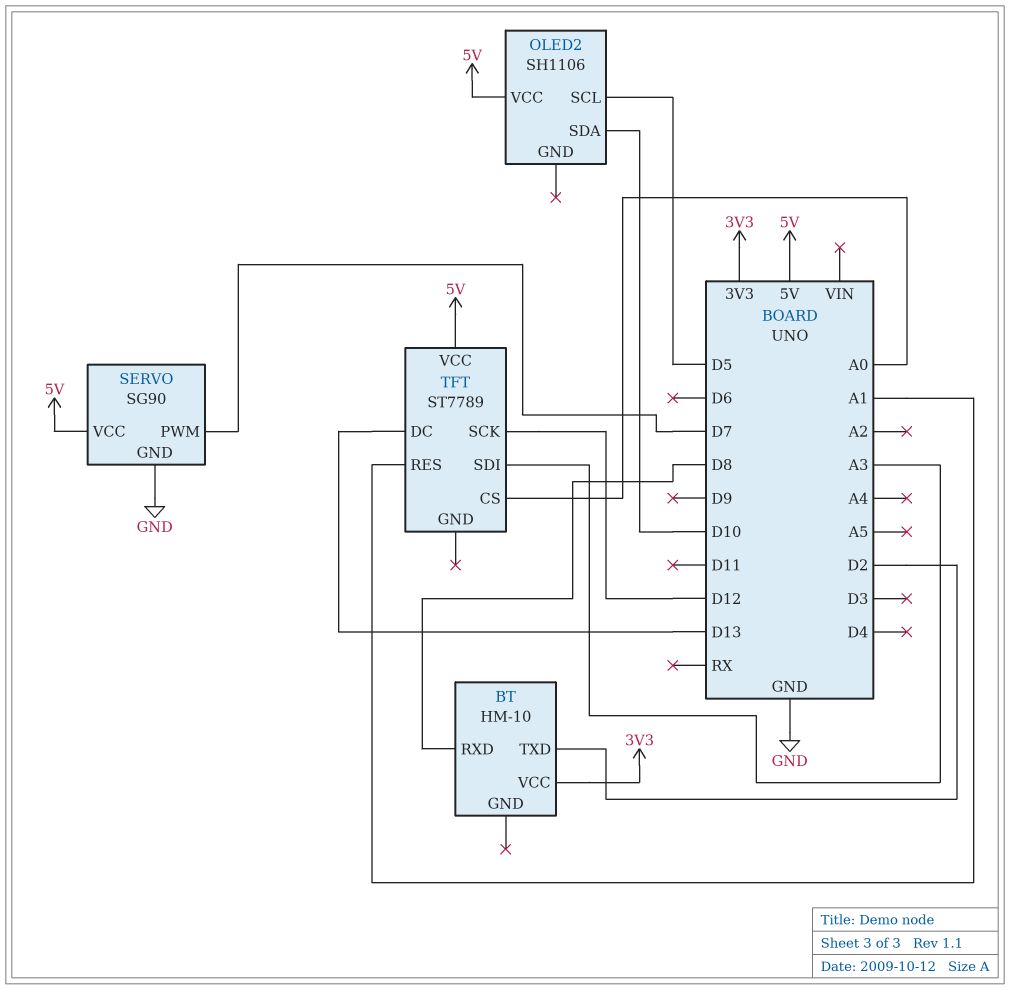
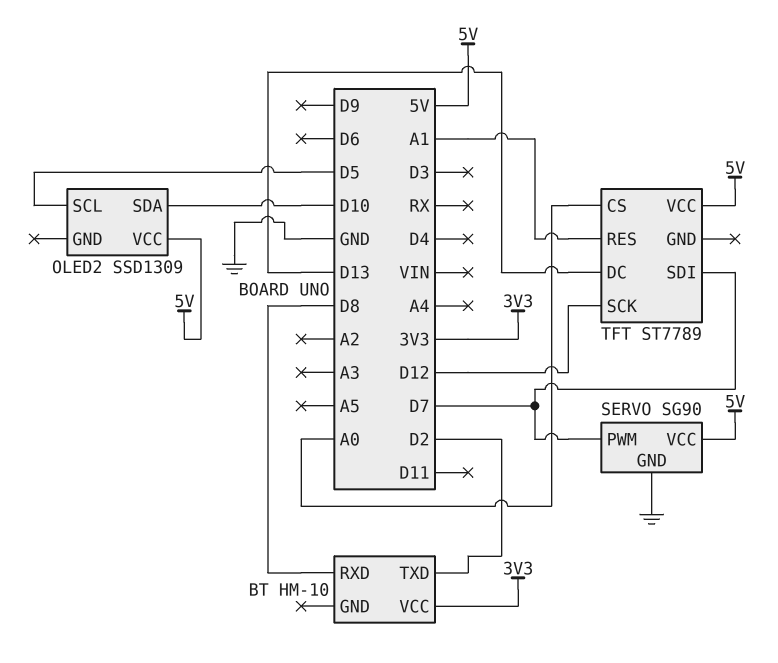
OLED2: SH1106 -> SSD1309
TFT pin SDI: A3 -> D7

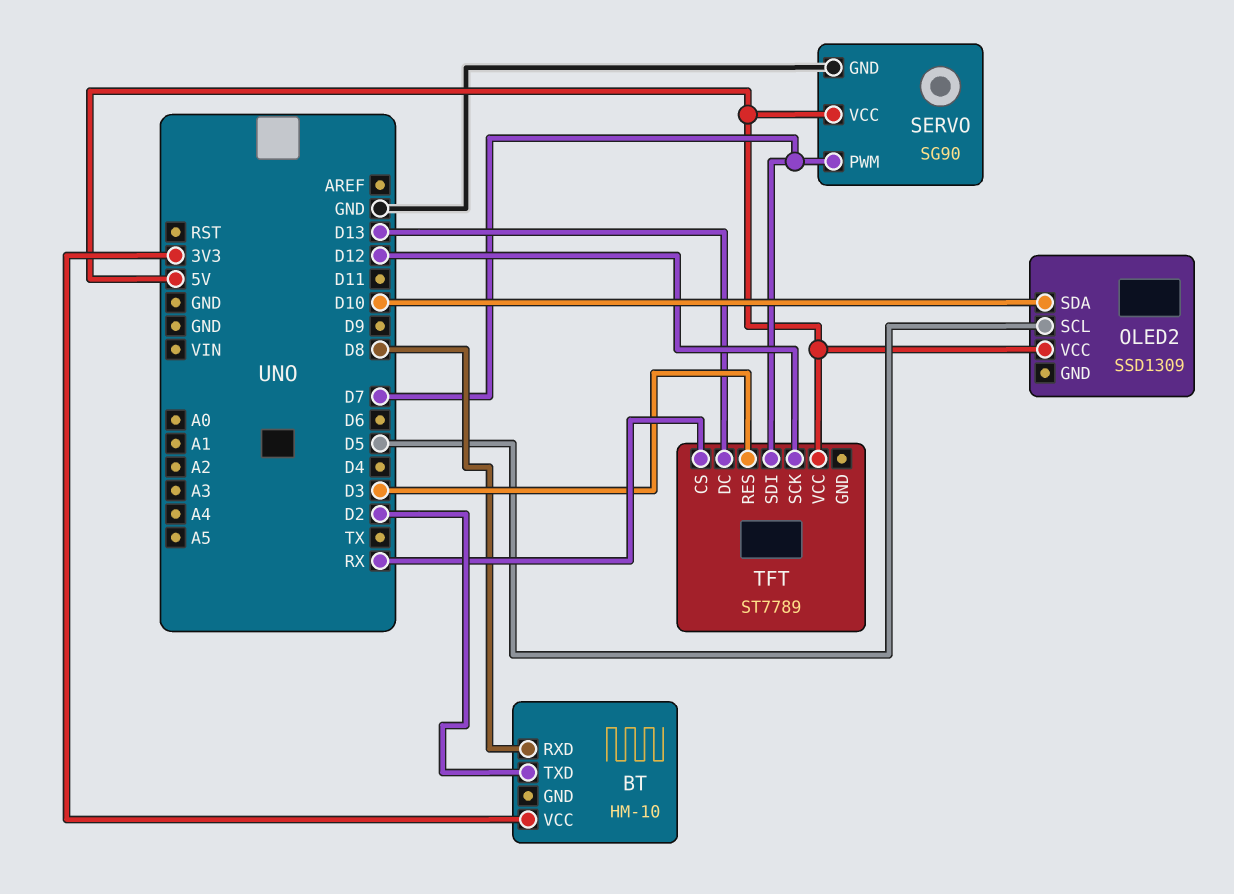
TFT pin CS: A0 -> RX
TFT pin RES: A1 -> D3

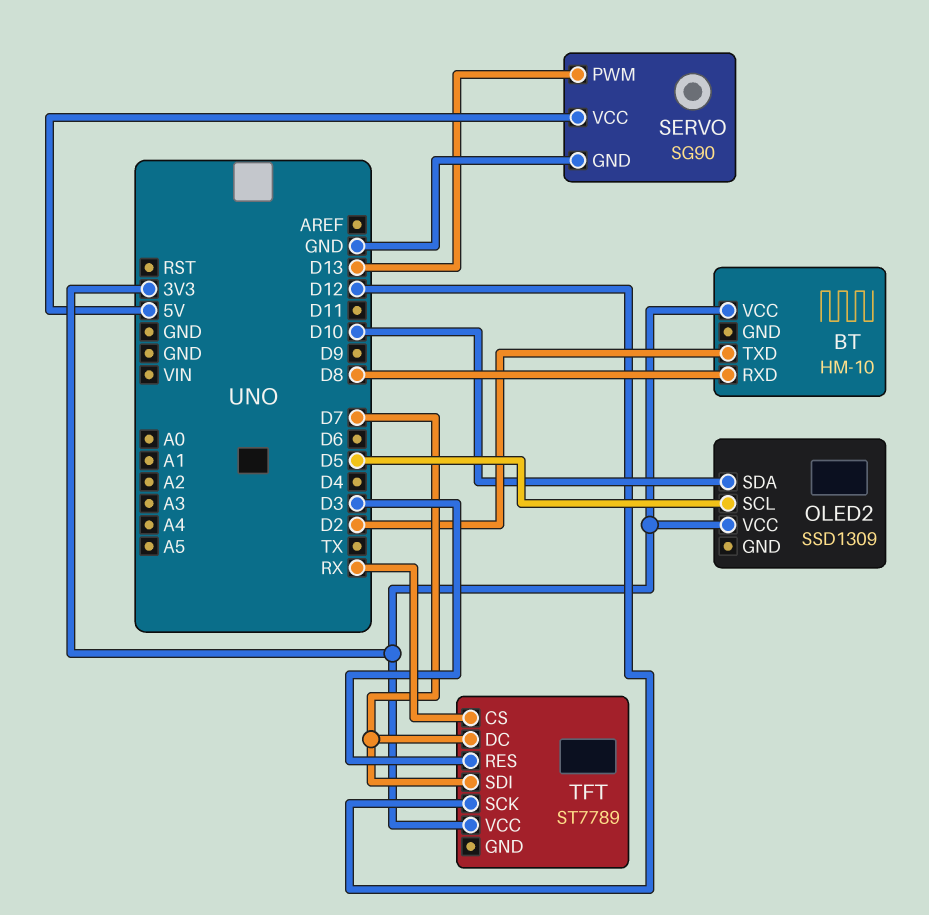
OLED2 pin VCC: 5V -> 3V3
SERVO pin PWM: D7 -> D13
TFT pin DC: D13 -> D7
TFT pin VCC: 5V -> 3V3

